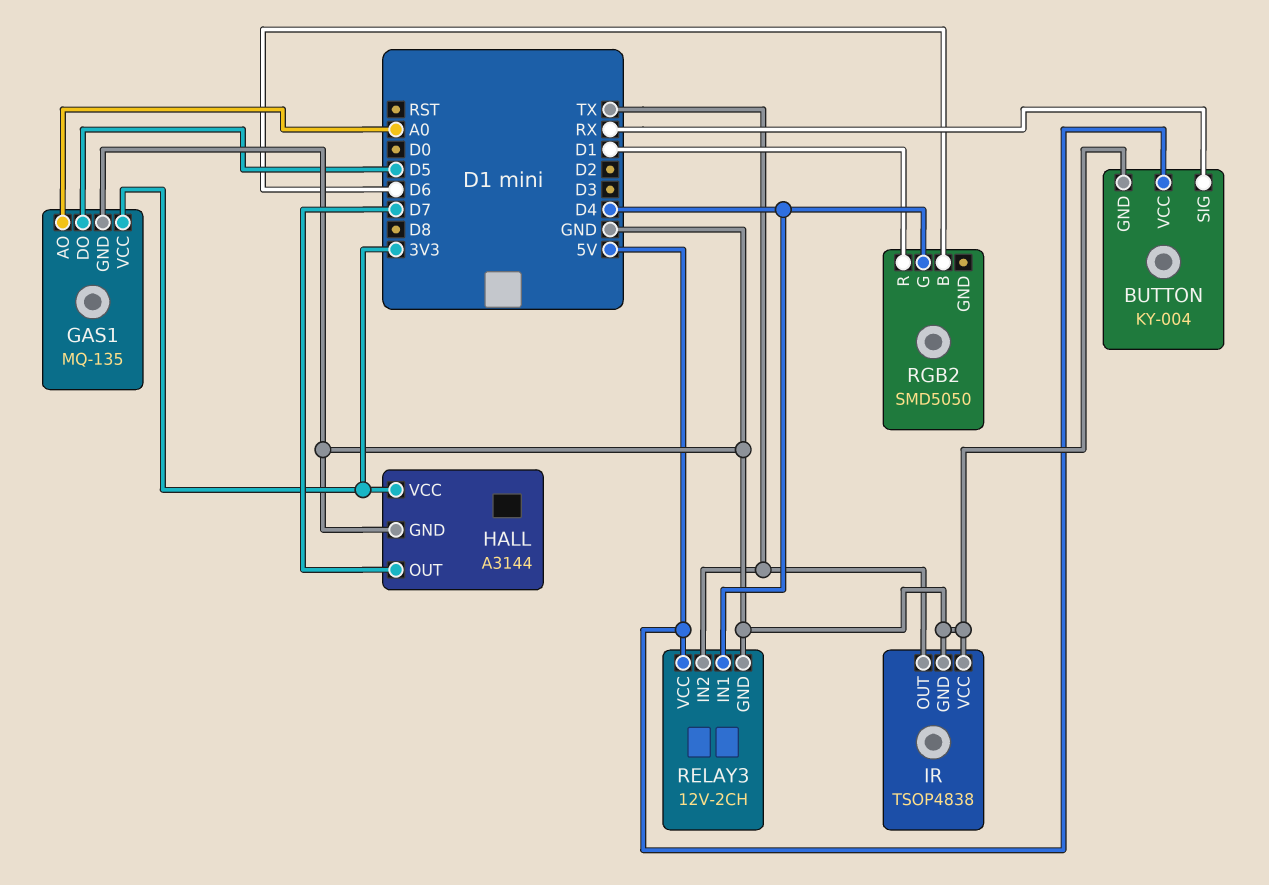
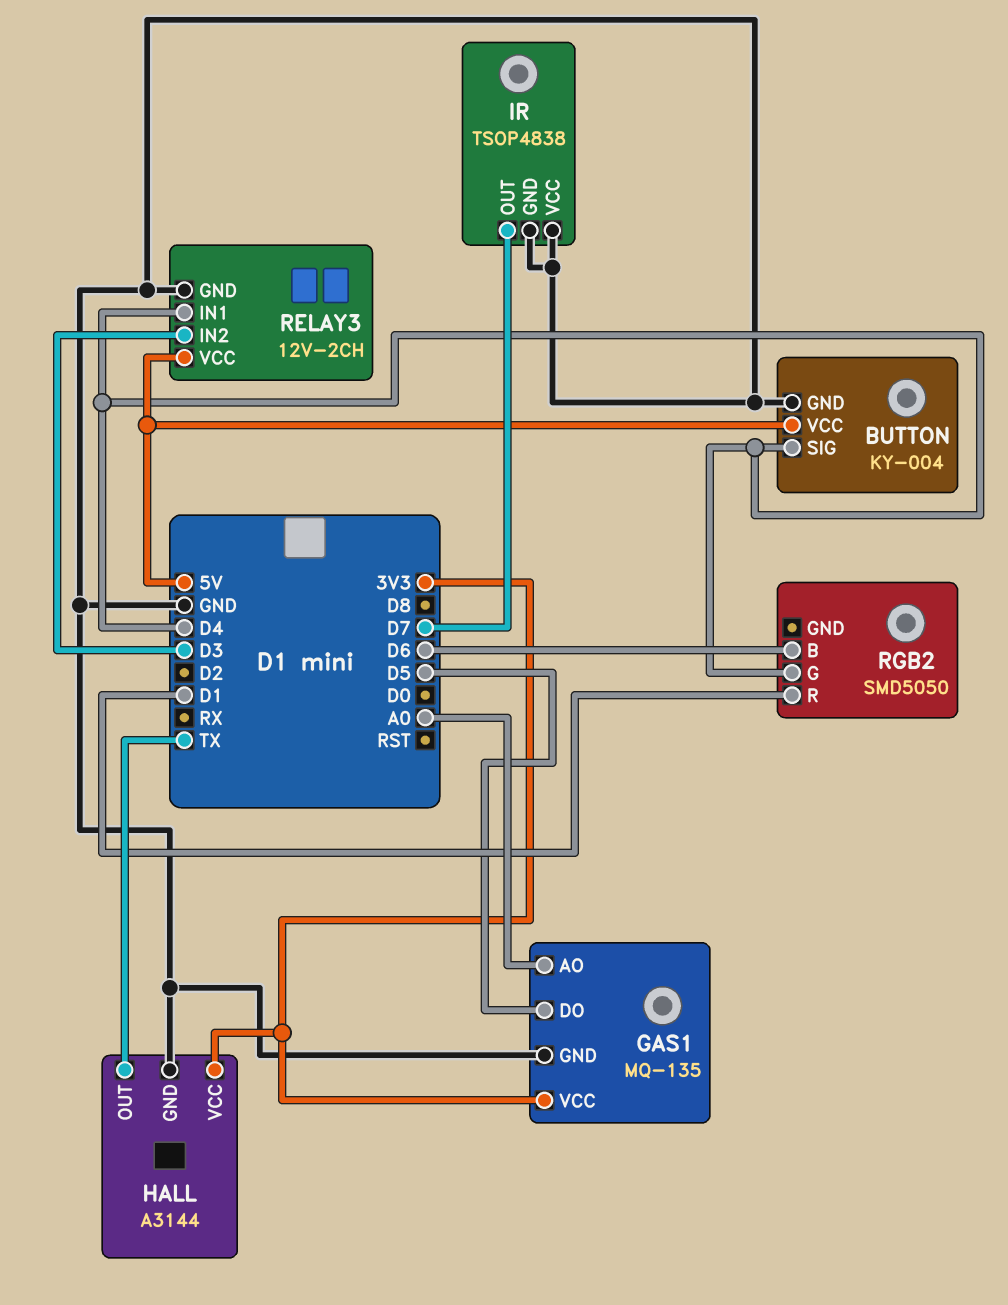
BUTTON pin SIG: RX -> D4
HALL pin OUT: D7 -> TX
IR pin OUT: TX -> D7
RELAY3 pin IN2: TX -> D3

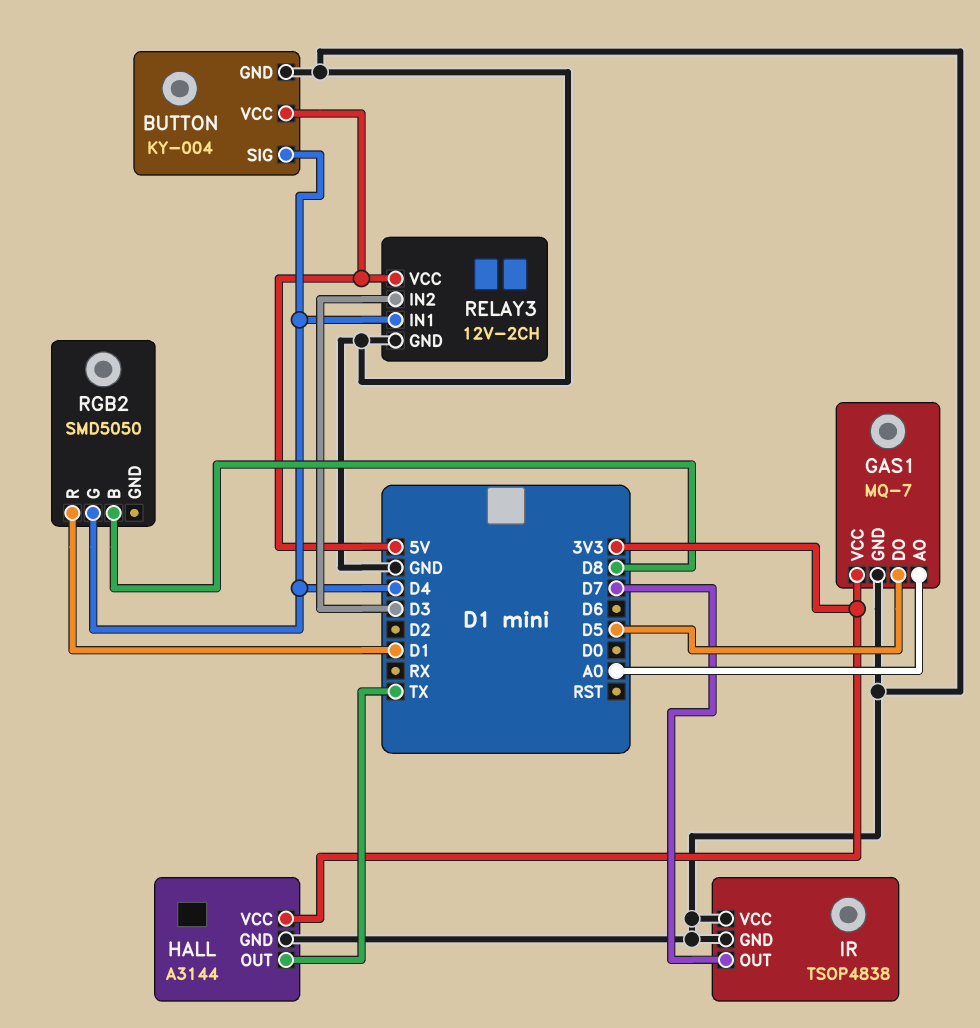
GAS1: MQ-135 -> MQ-7
RGB2 pin B: D6 -> D8

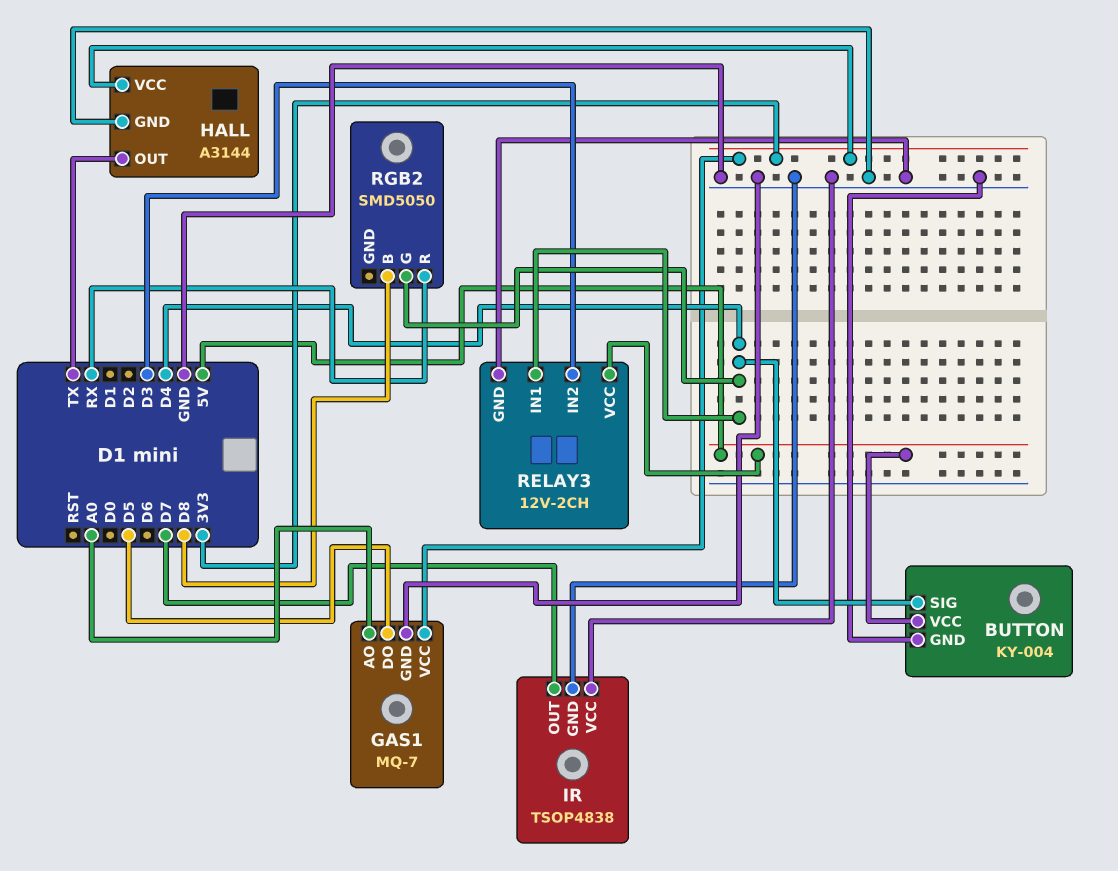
RGB2 pin R: D1 -> RX

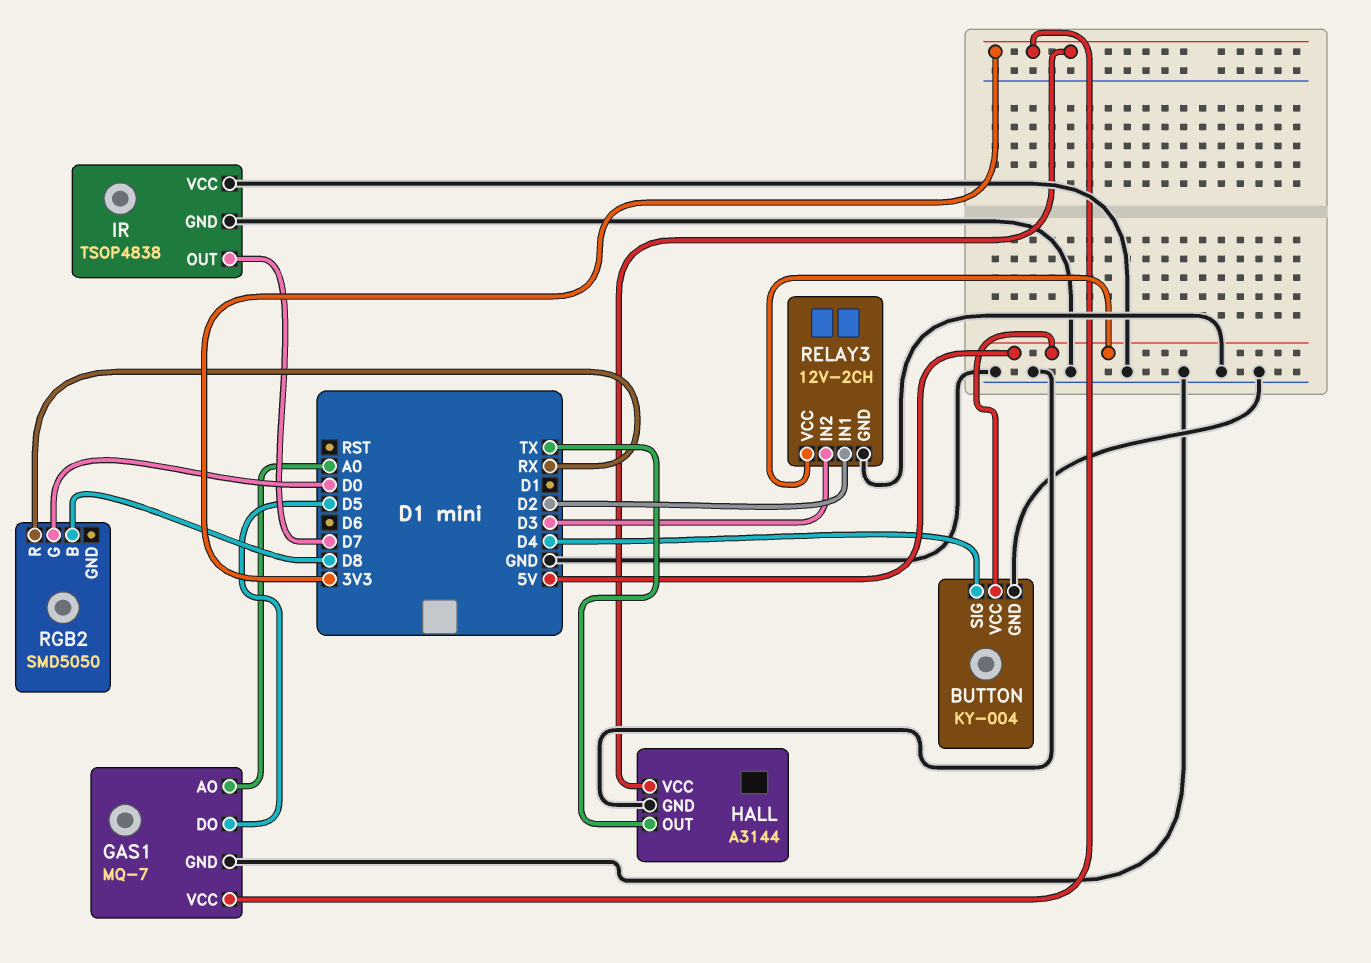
RELAY3 pin IN1: D4 -> D2
RGB2 pin G: D4 -> D0

